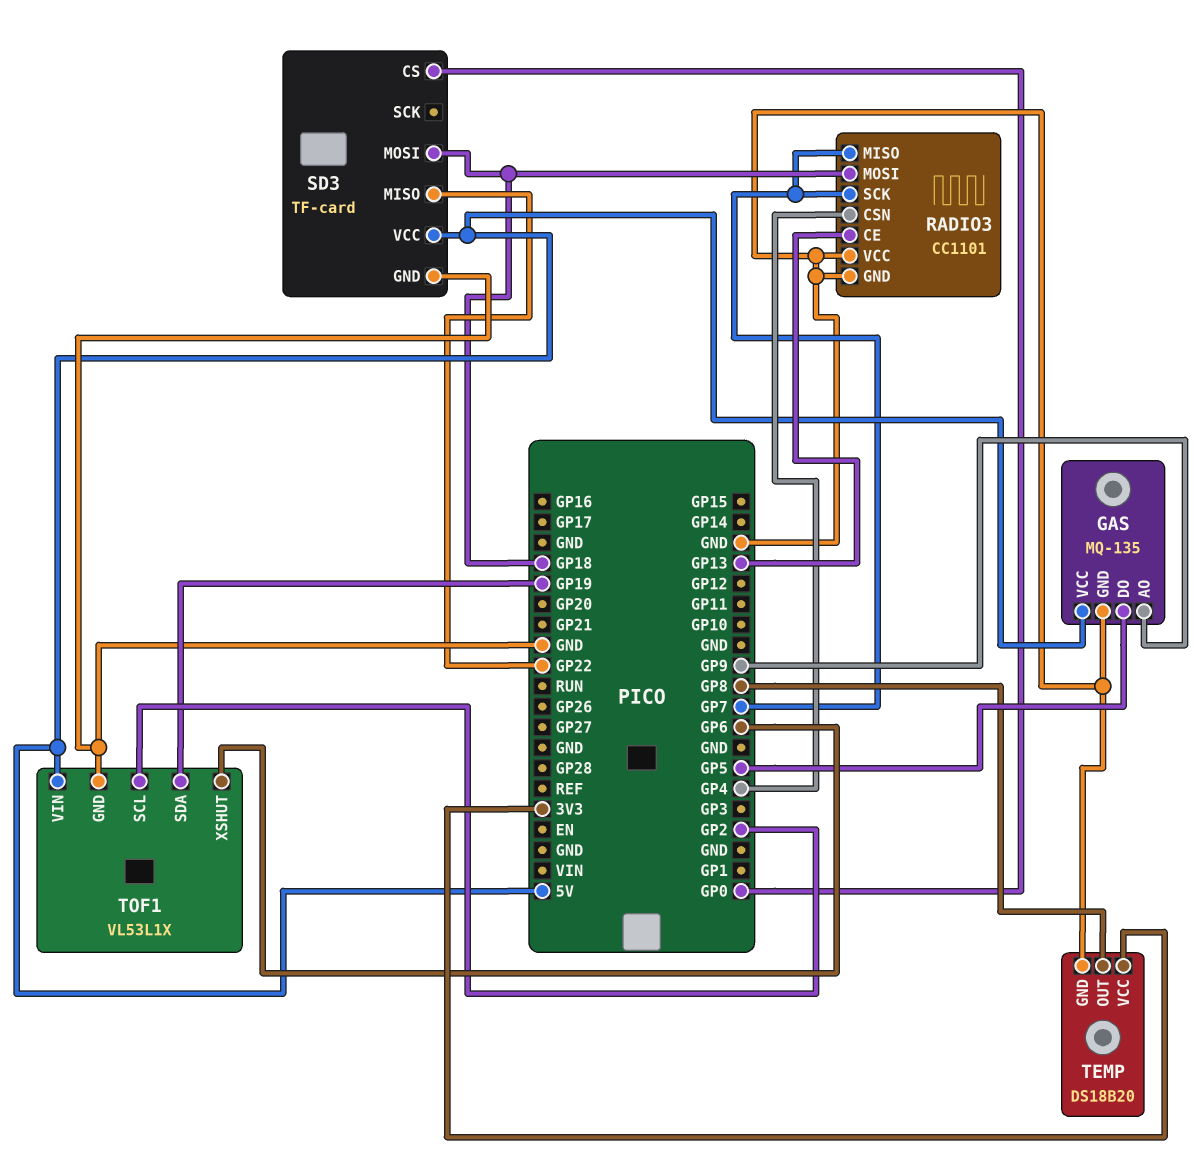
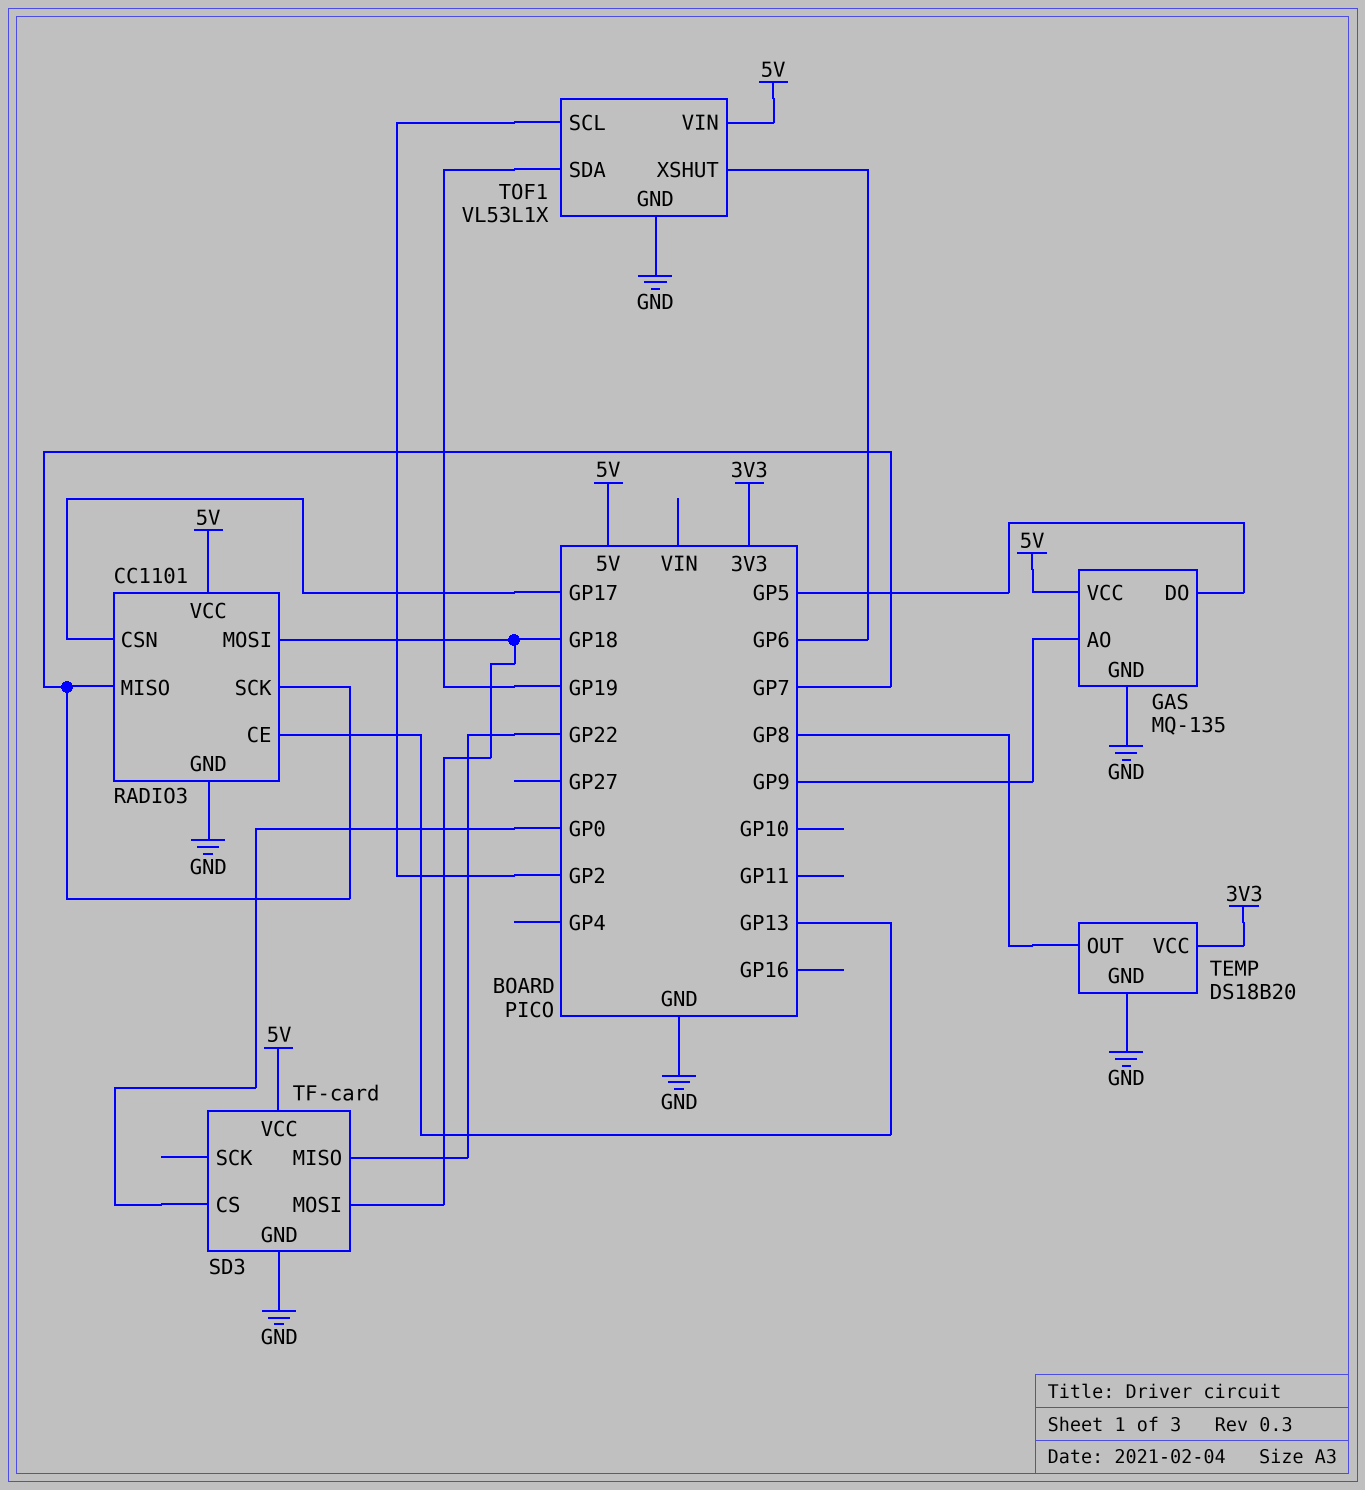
RADIO3 pin CSN: GP4 -> GP17
RADIO3 pin VCC: GND -> 5V

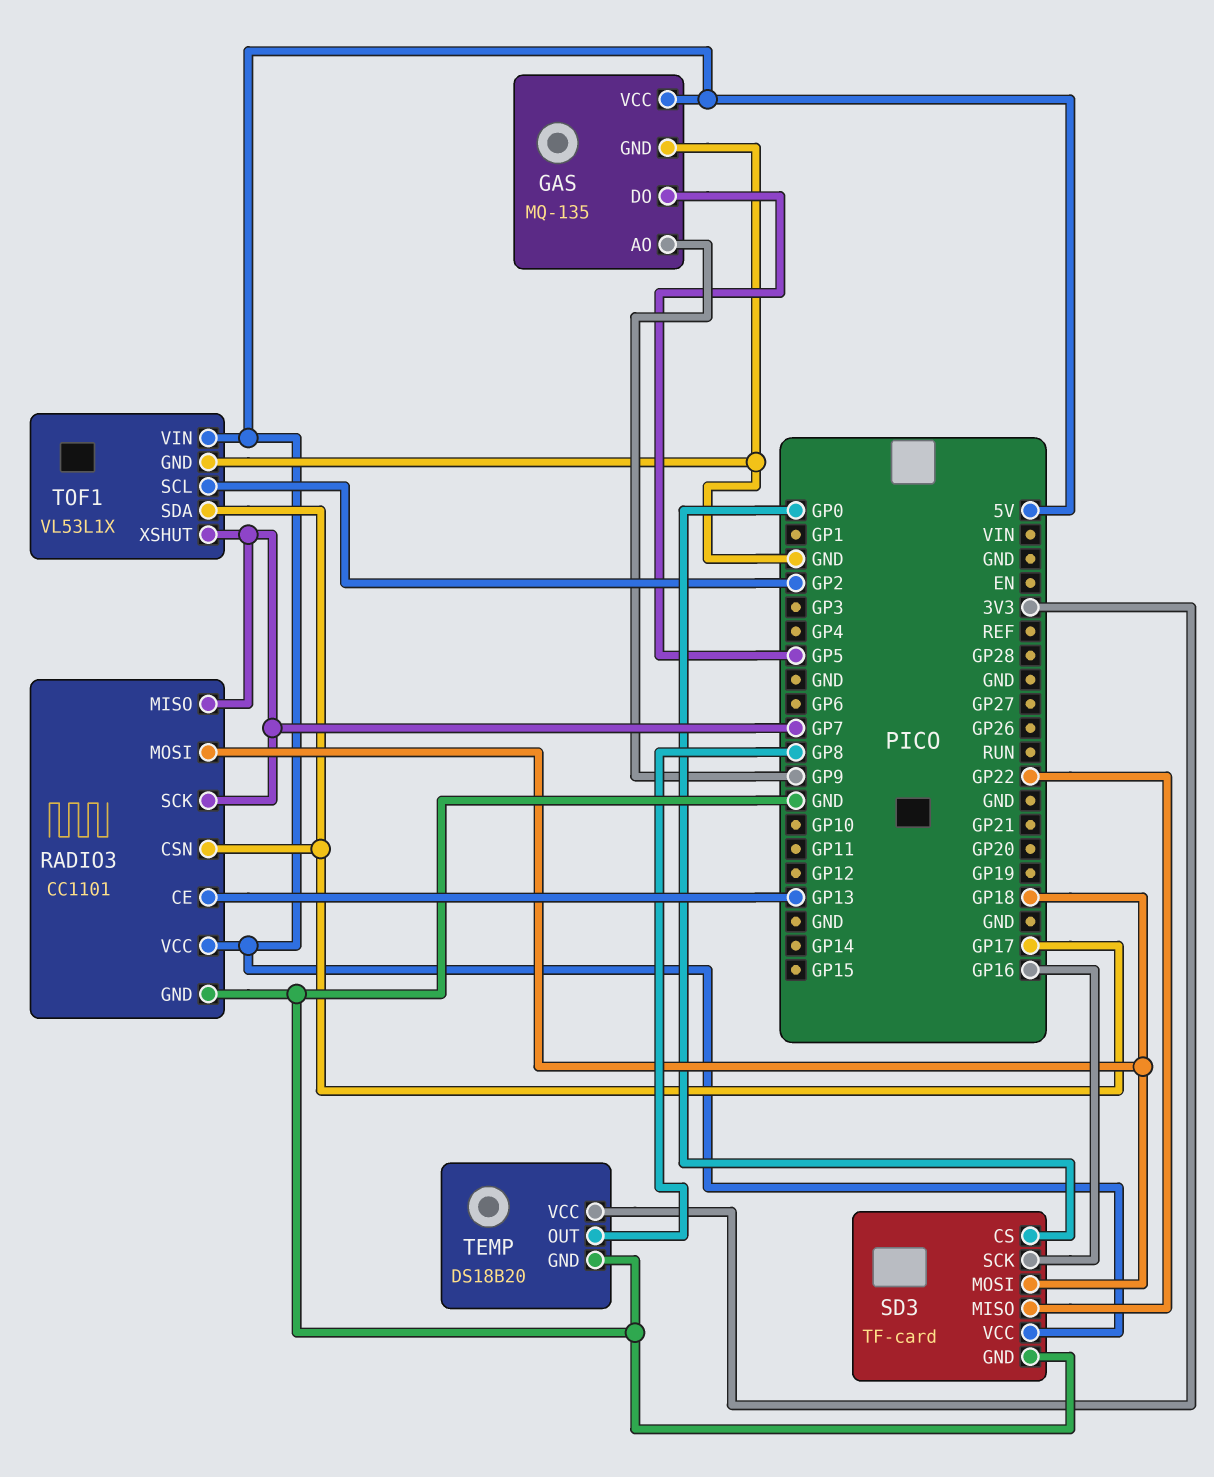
SD3 pin SCK: none -> GP16
TOF1 pin SDA: GP19 -> GP17
TOF1 pin XSHUT: GP6 -> GP7

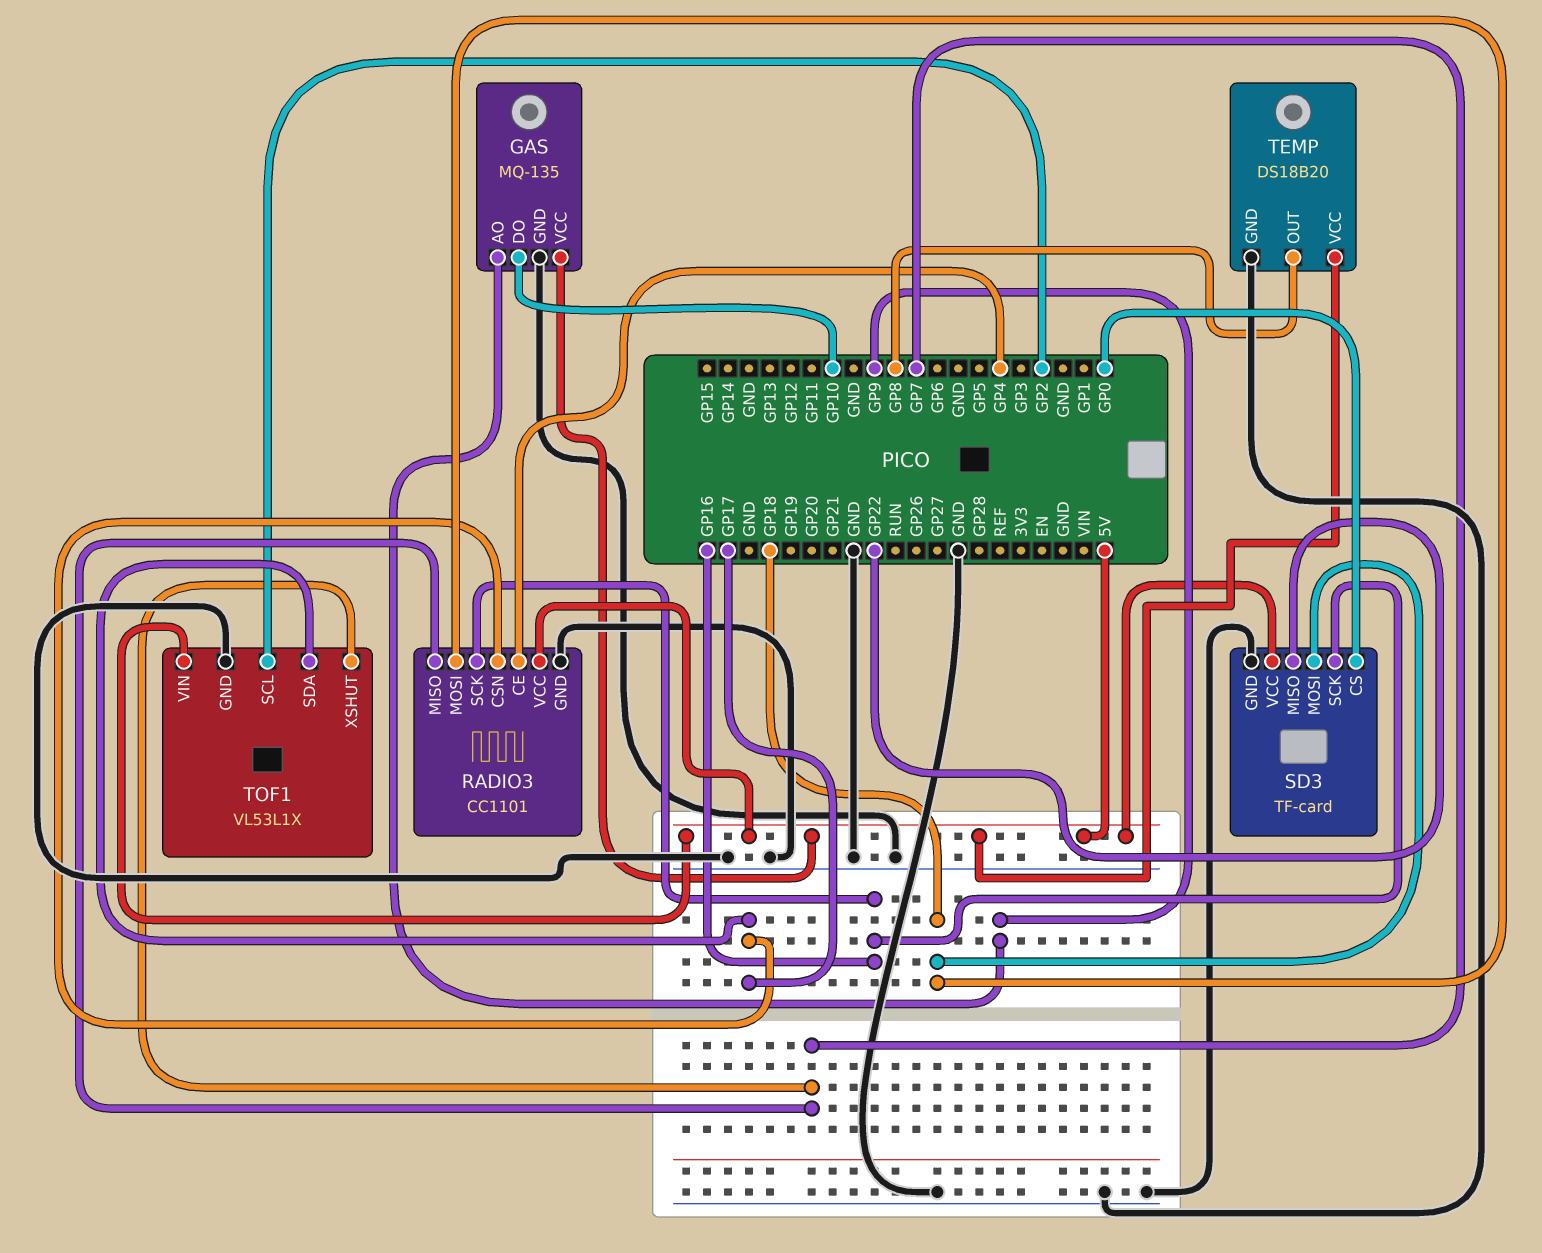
GAS pin DO: GP5 -> GP10
RADIO3 pin CE: GP13 -> GP4
RADIO3 pin SCK: GP7 -> GP16
TEMP pin VCC: 3V3 -> 5V

